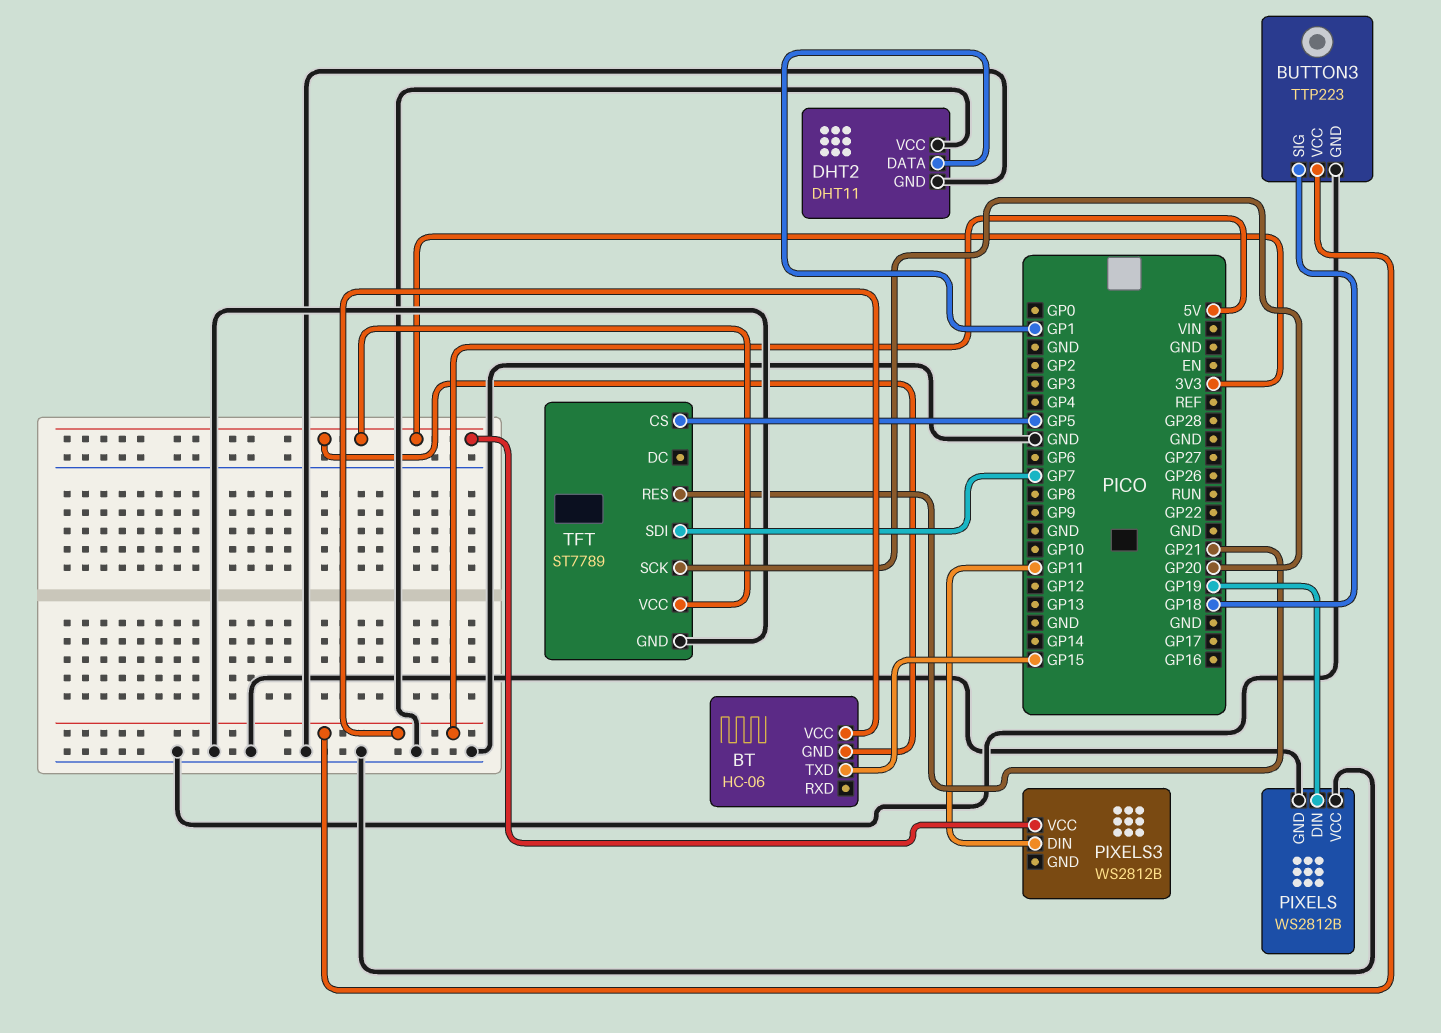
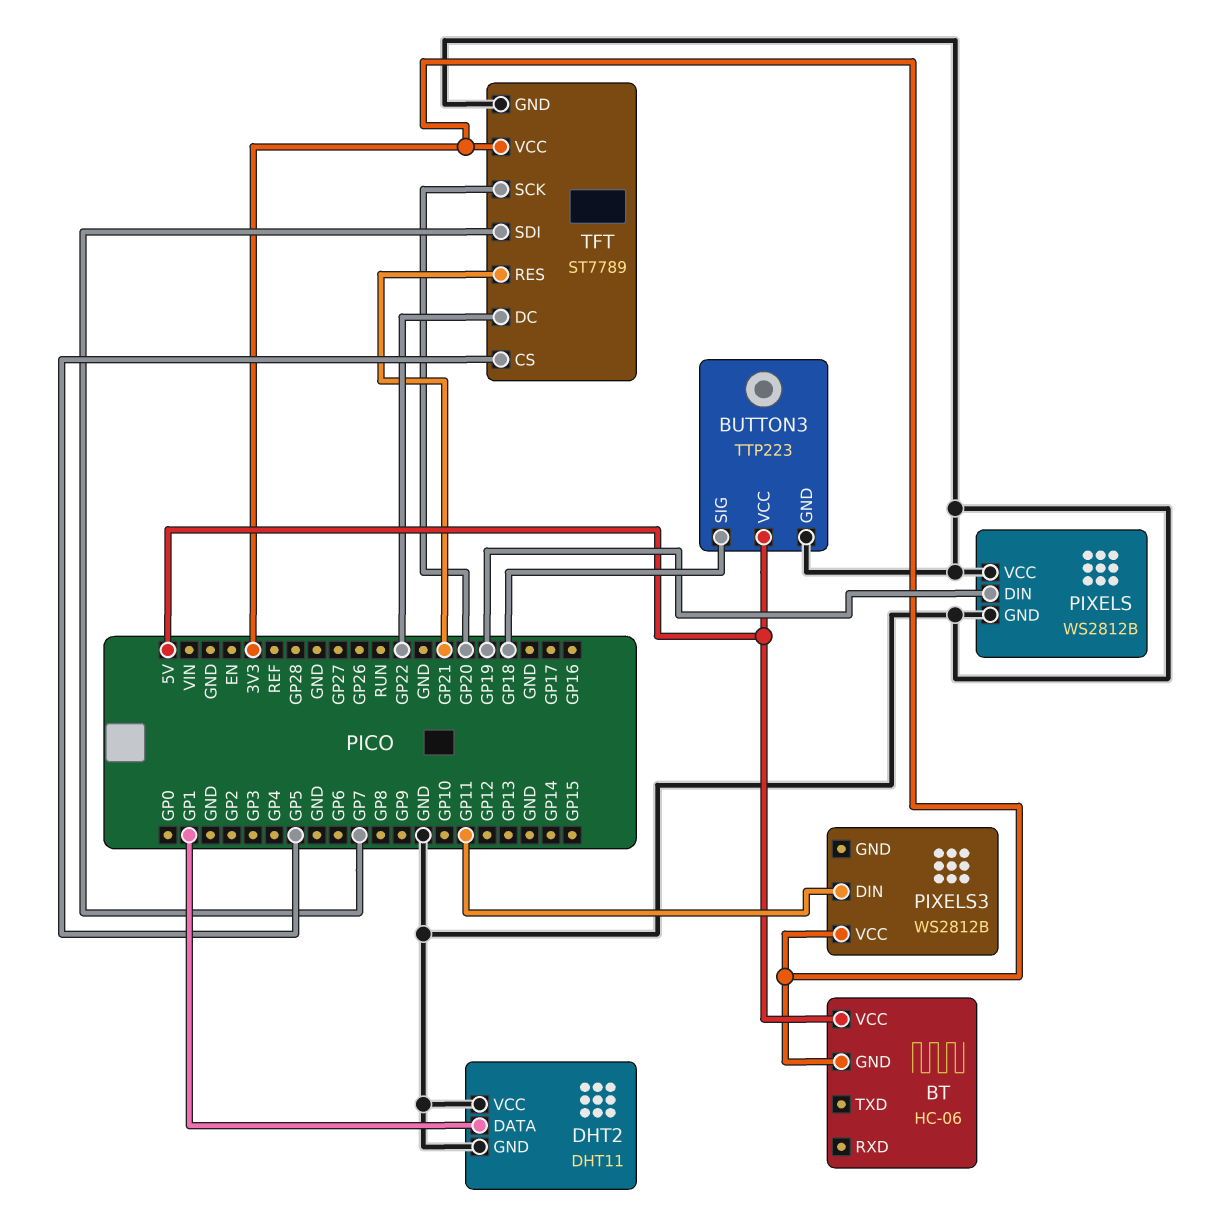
BT pin TXD: GP15 -> none
TFT pin DC: none -> GP22

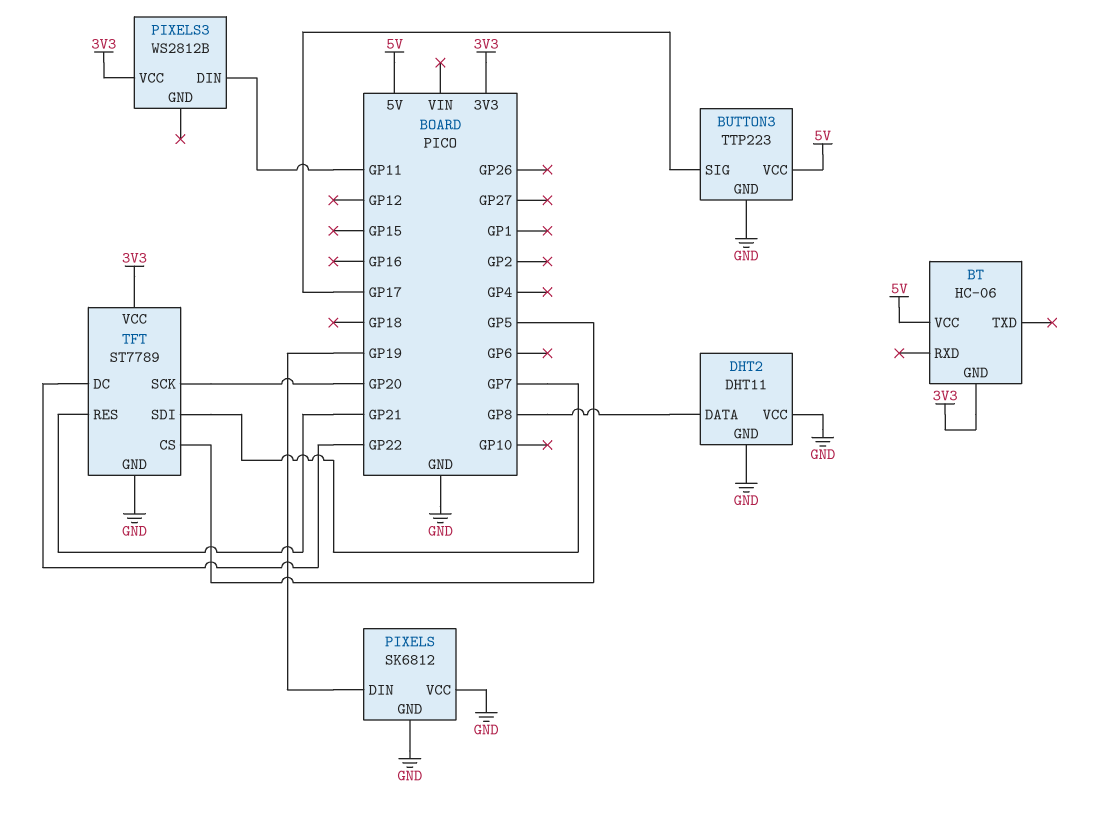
BUTTON3 pin SIG: GP18 -> GP17
DHT2 pin DATA: GP1 -> GP8
PIXELS: WS2812B -> SK6812

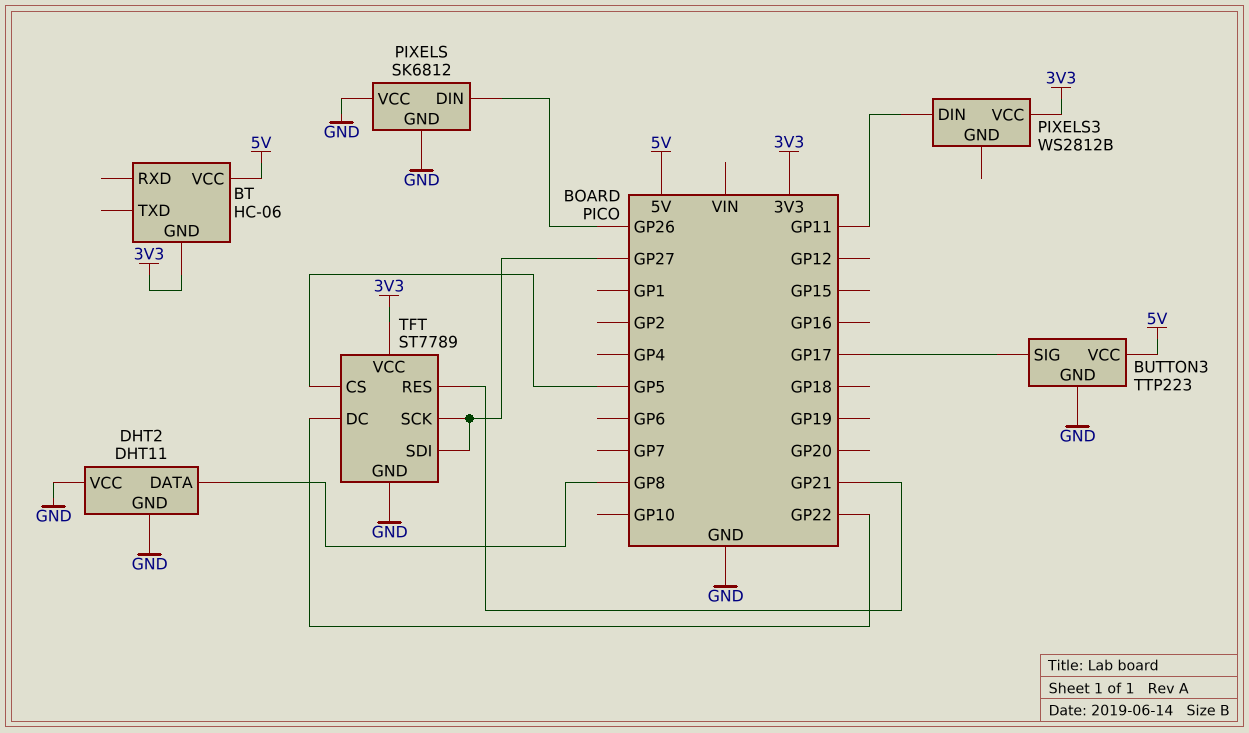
PIXELS pin DIN: GP19 -> GP26
TFT pin SCK: GP20 -> GP27
TFT pin SDI: GP7 -> GP27

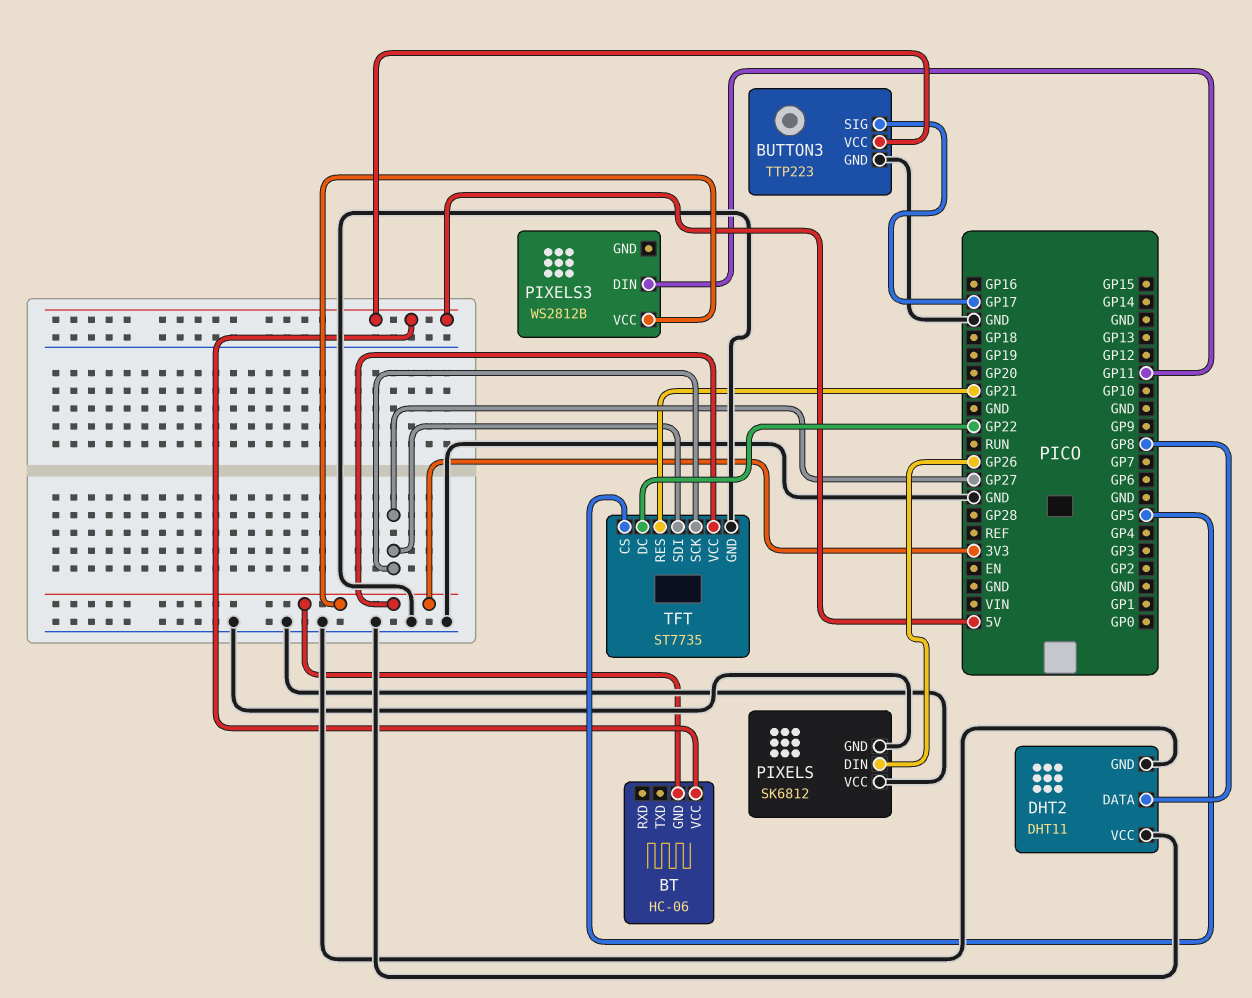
TFT: ST7789 -> ST7735

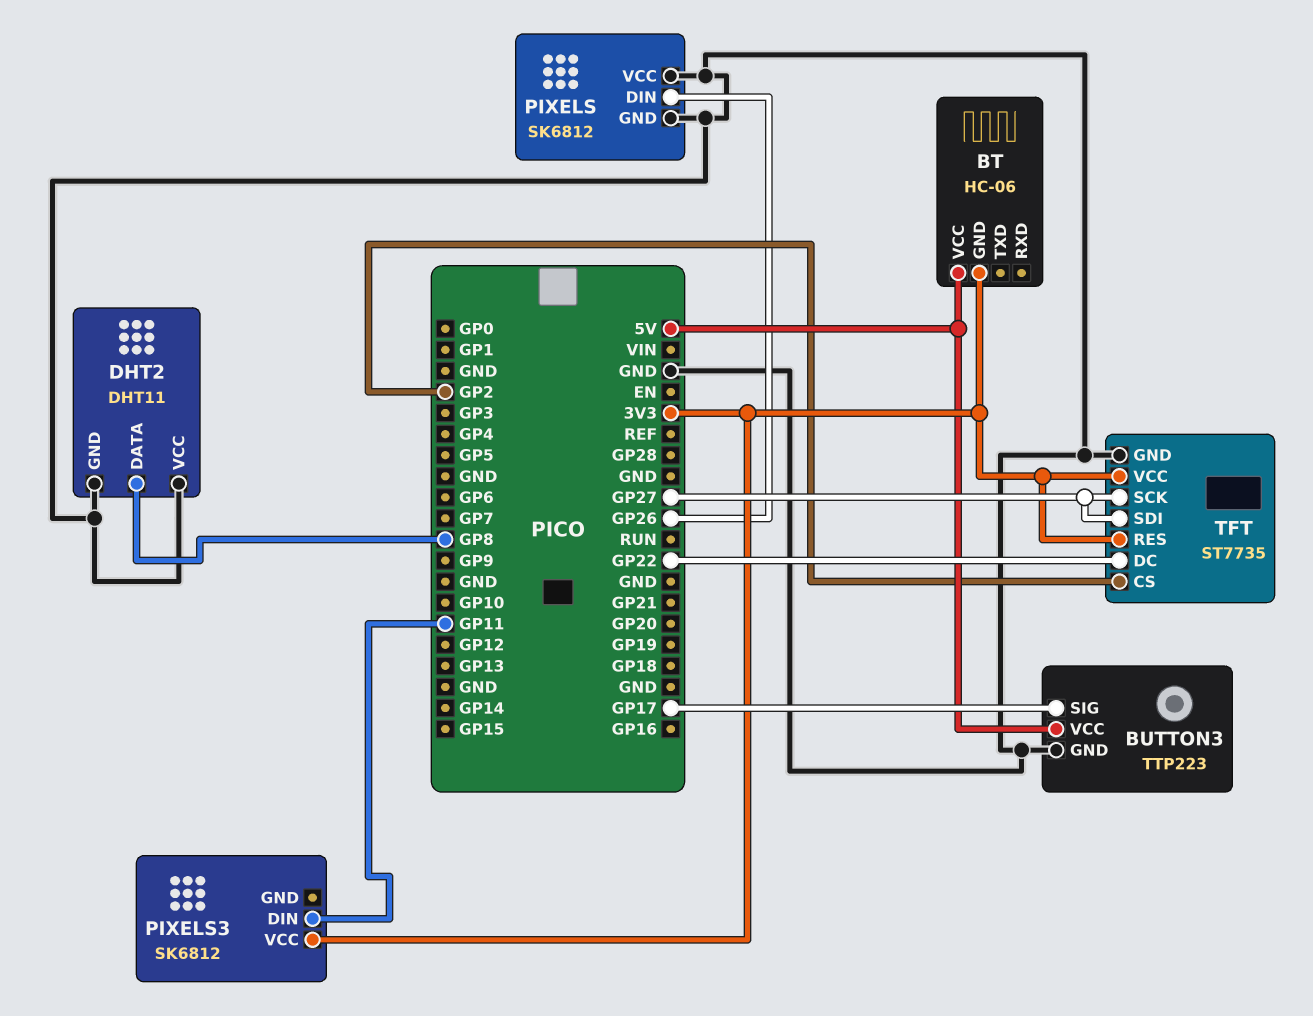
PIXELS3: WS2812B -> SK6812
TFT pin CS: GP5 -> GP2
TFT pin RES: GP21 -> 3V3

